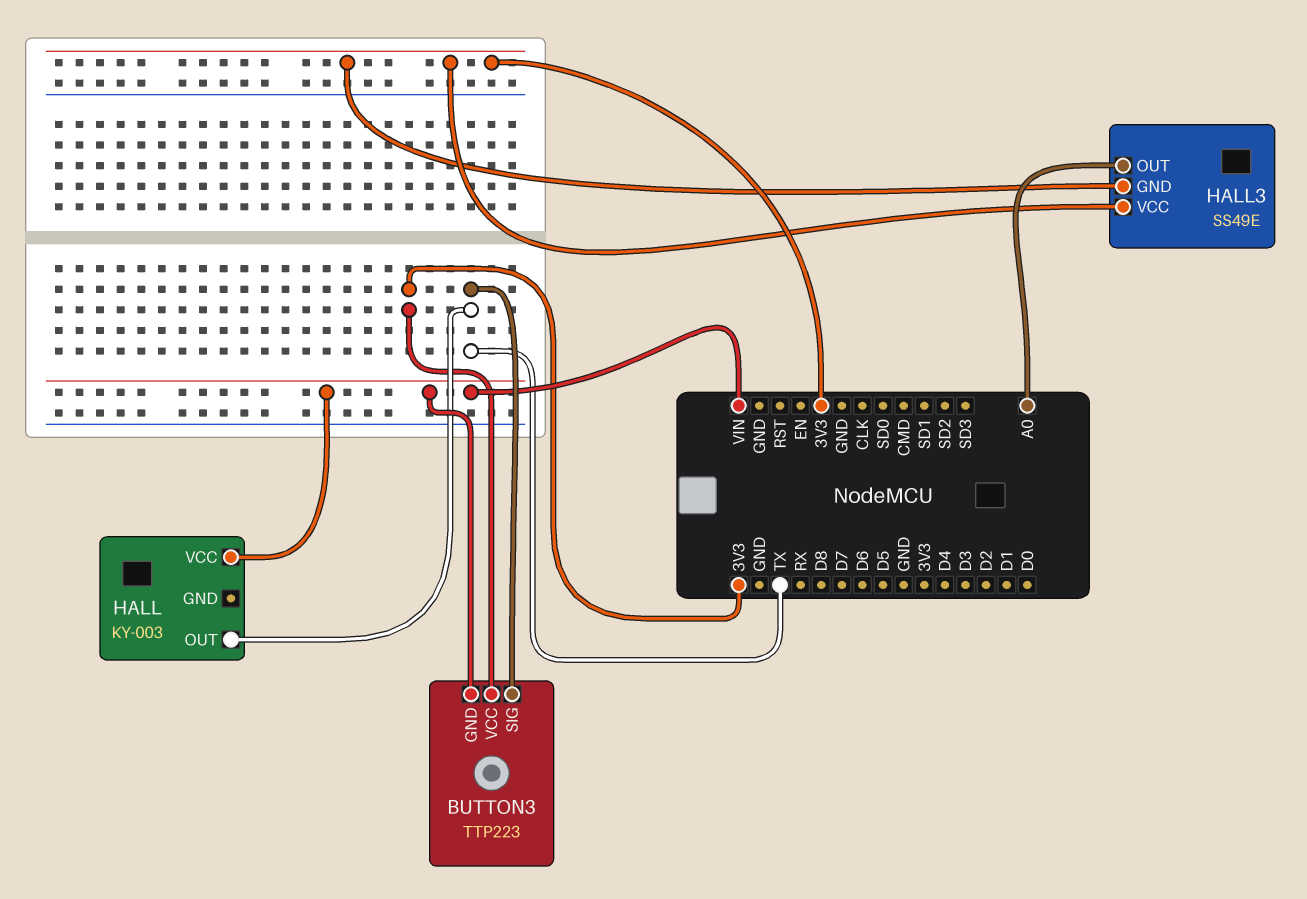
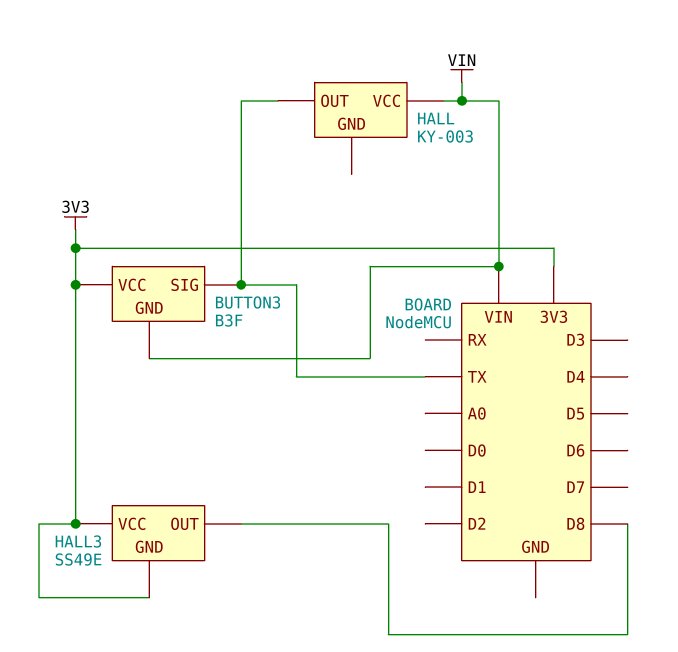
BUTTON3: TTP223 -> B3F
HALL3 pin OUT: A0 -> D8

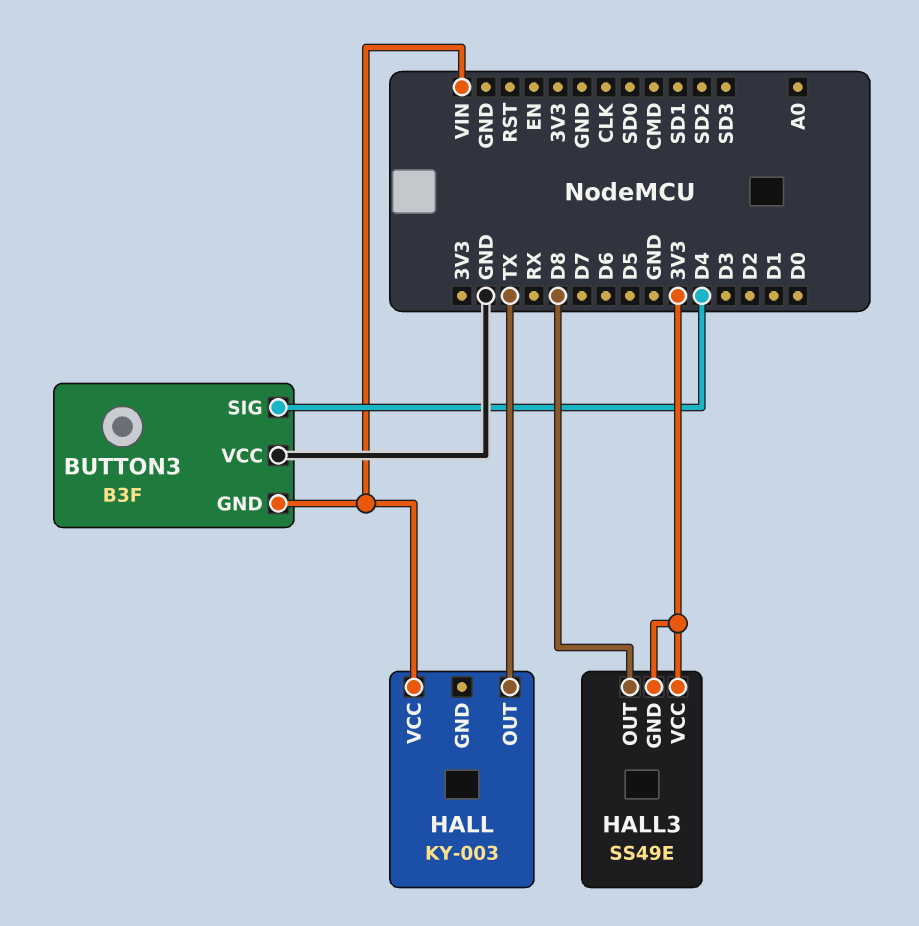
BUTTON3 pin SIG: TX -> D4
BUTTON3 pin VCC: 3V3 -> GND

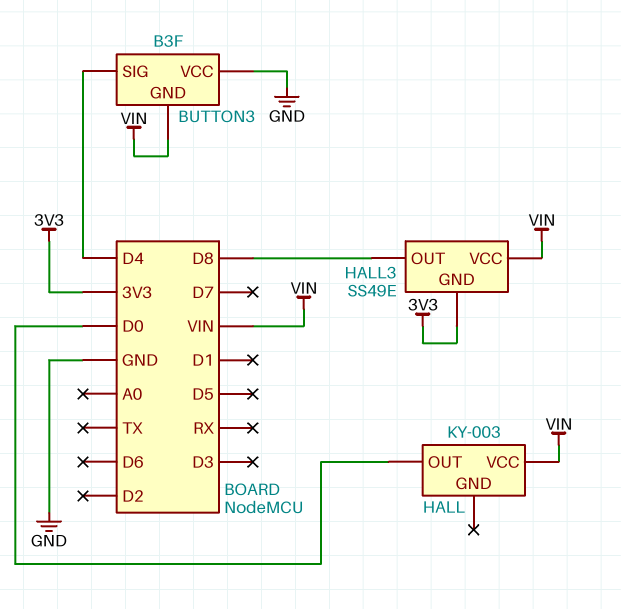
HALL pin OUT: TX -> D0
HALL3 pin VCC: 3V3 -> VIN

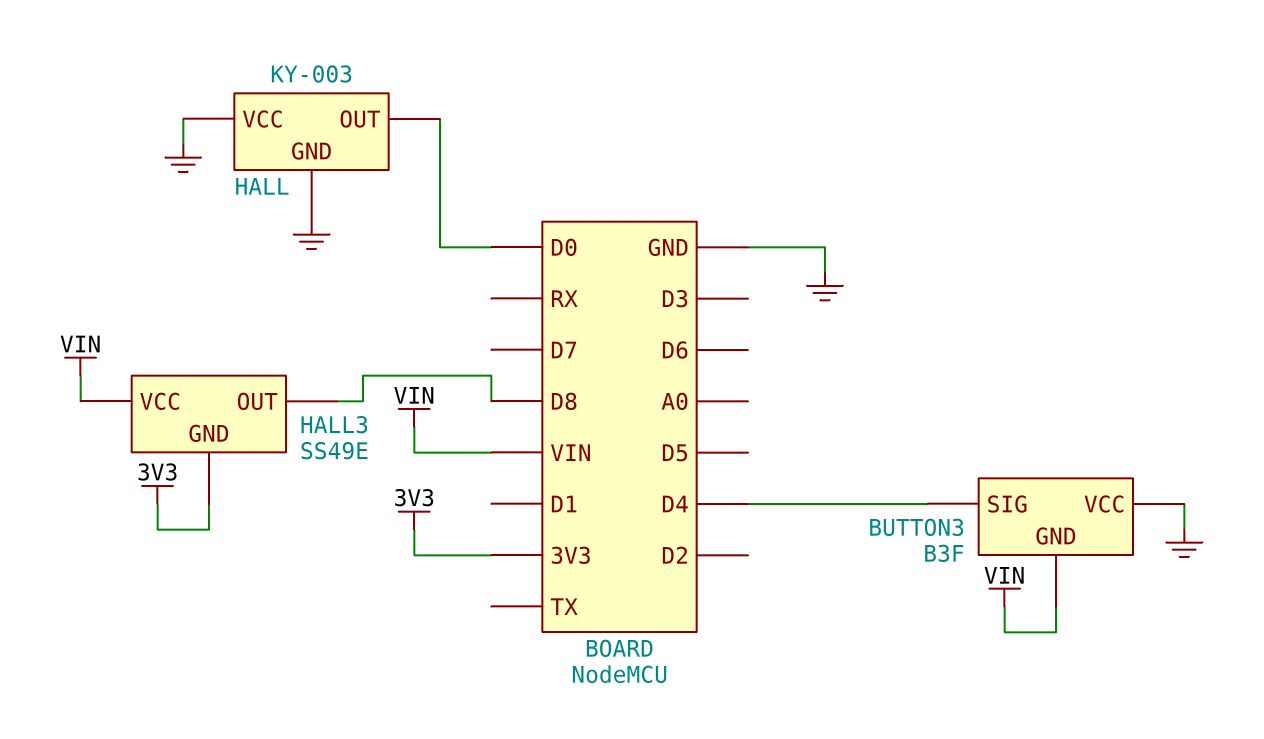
HALL pin GND: none -> GND
HALL pin VCC: VIN -> GND

